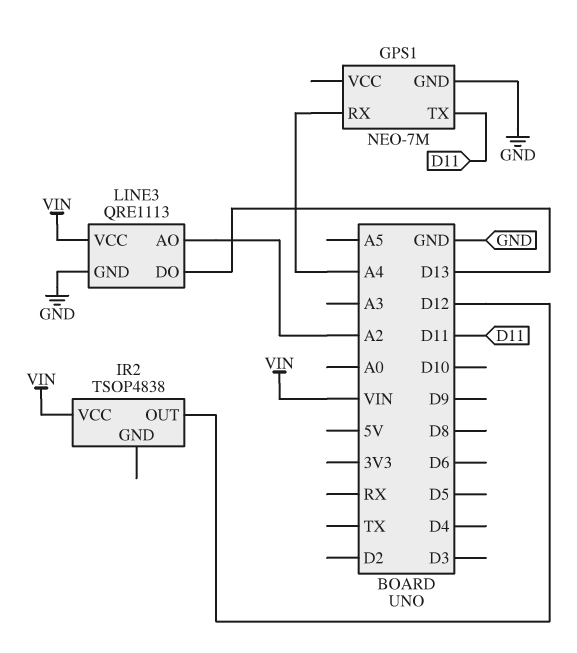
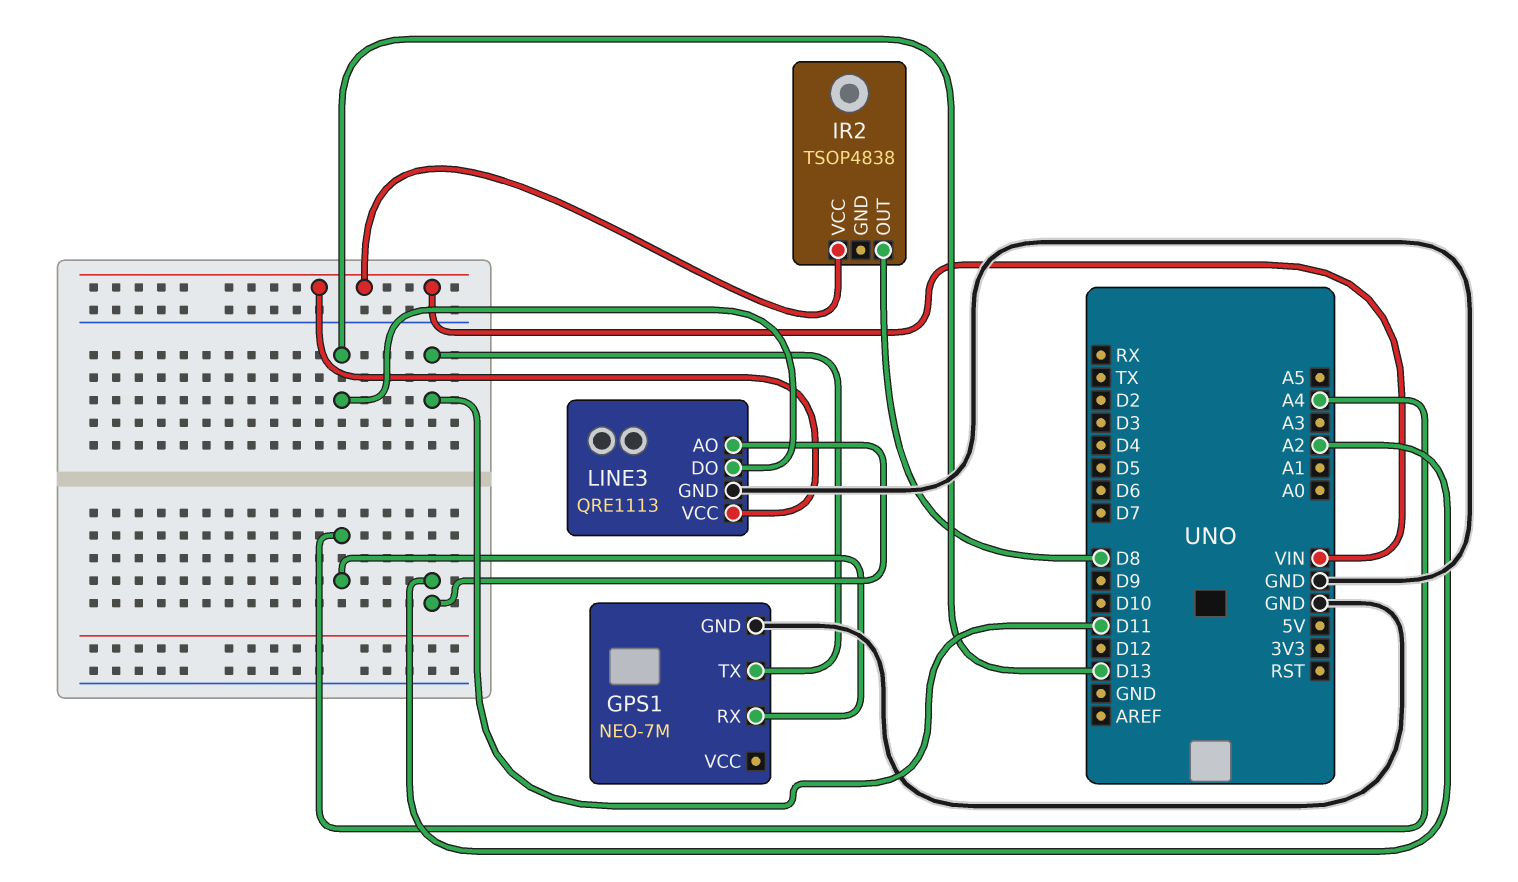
IR2 pin OUT: D12 -> D8

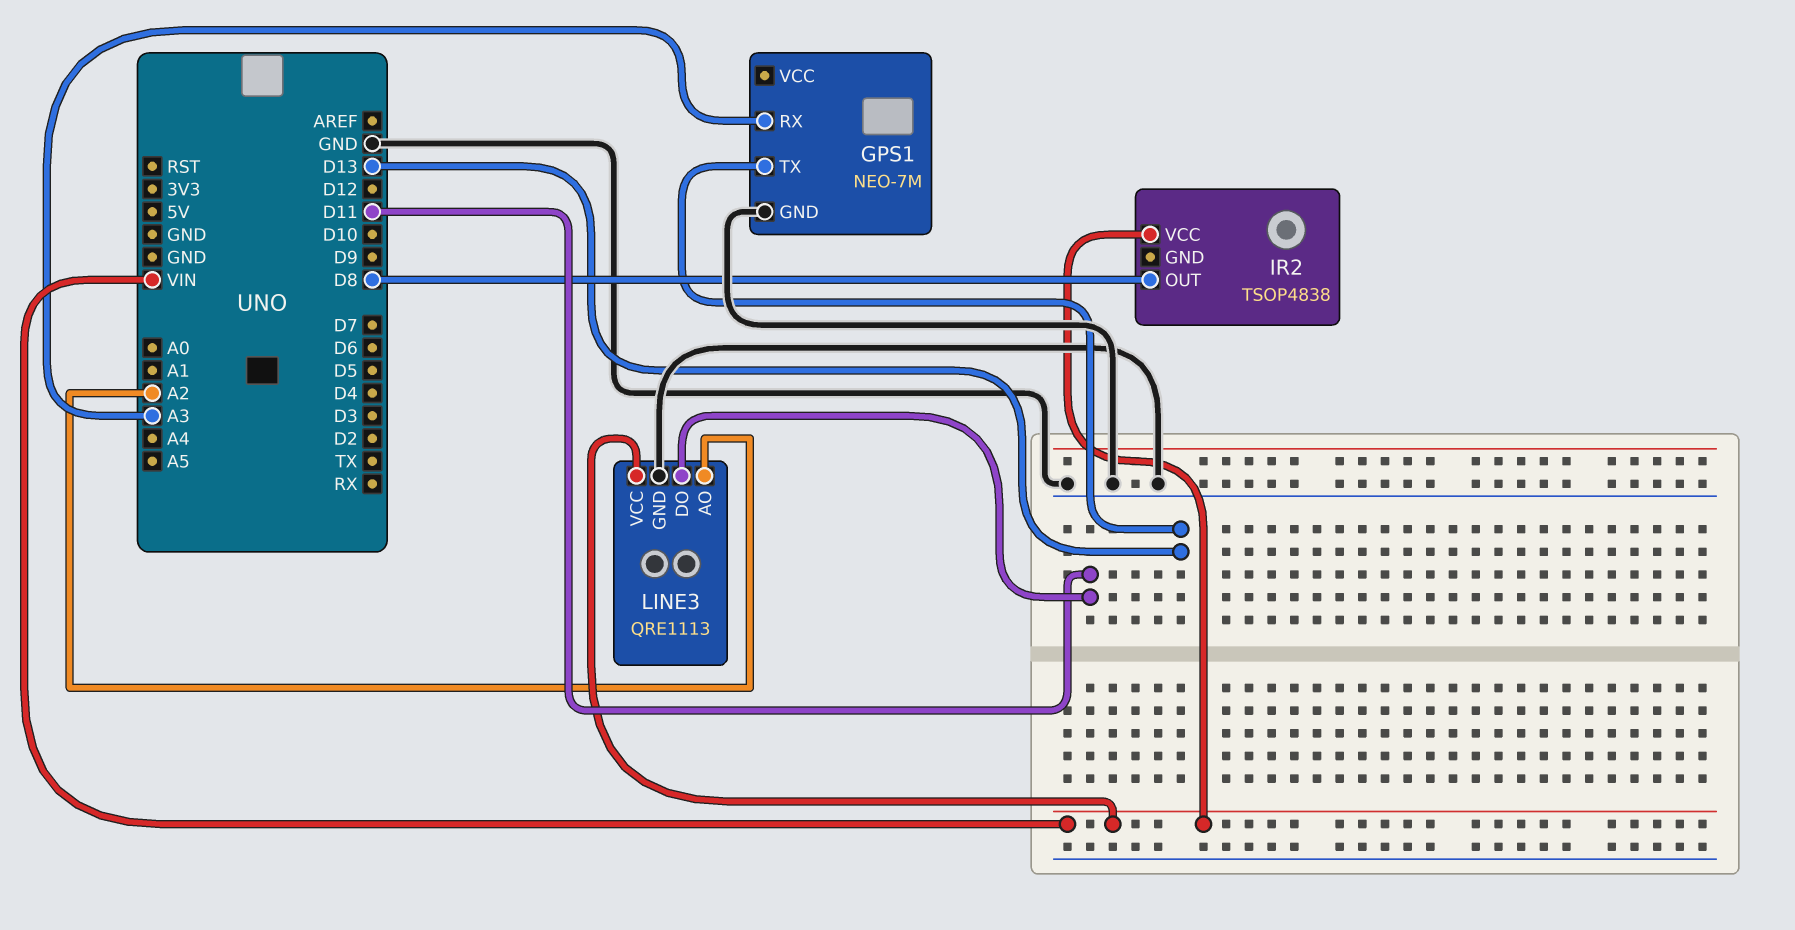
GPS1 pin RX: A4 -> A3
GPS1 pin TX: D11 -> D13
LINE3 pin DO: D13 -> D11

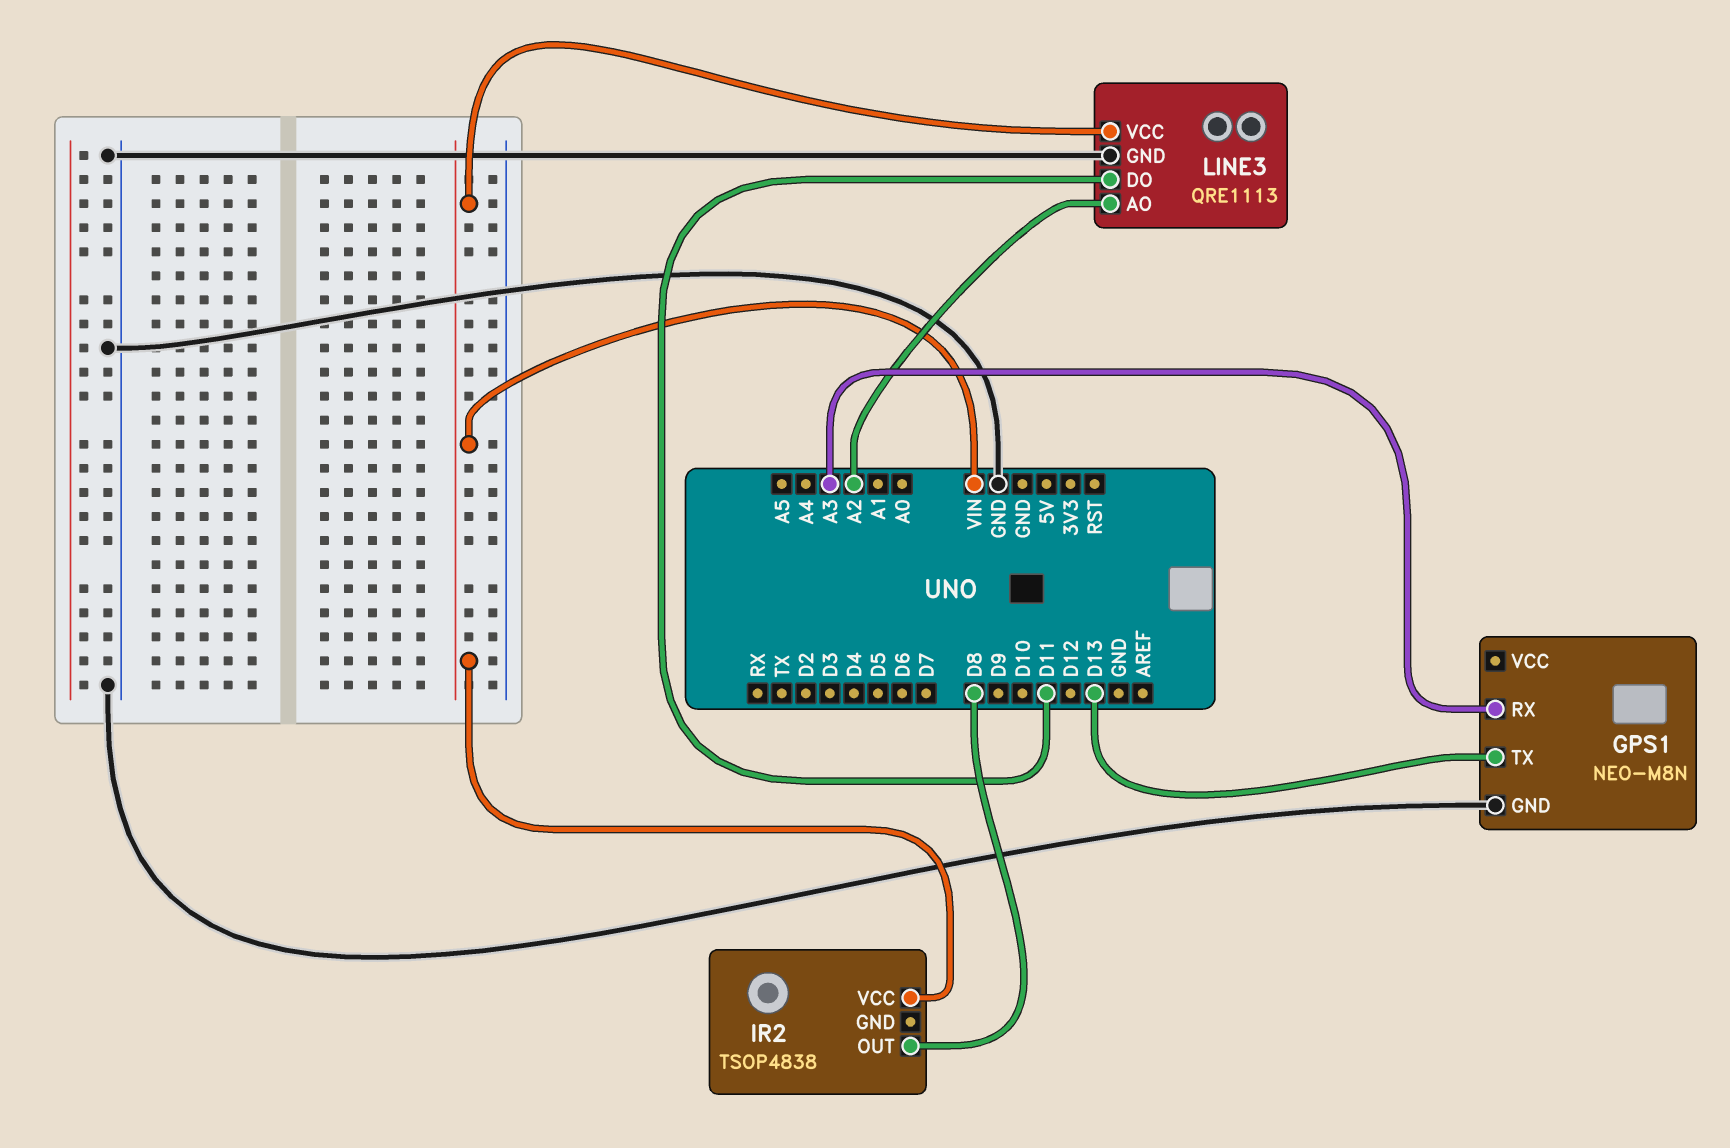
GPS1: NEO-7M -> NEO-M8N

